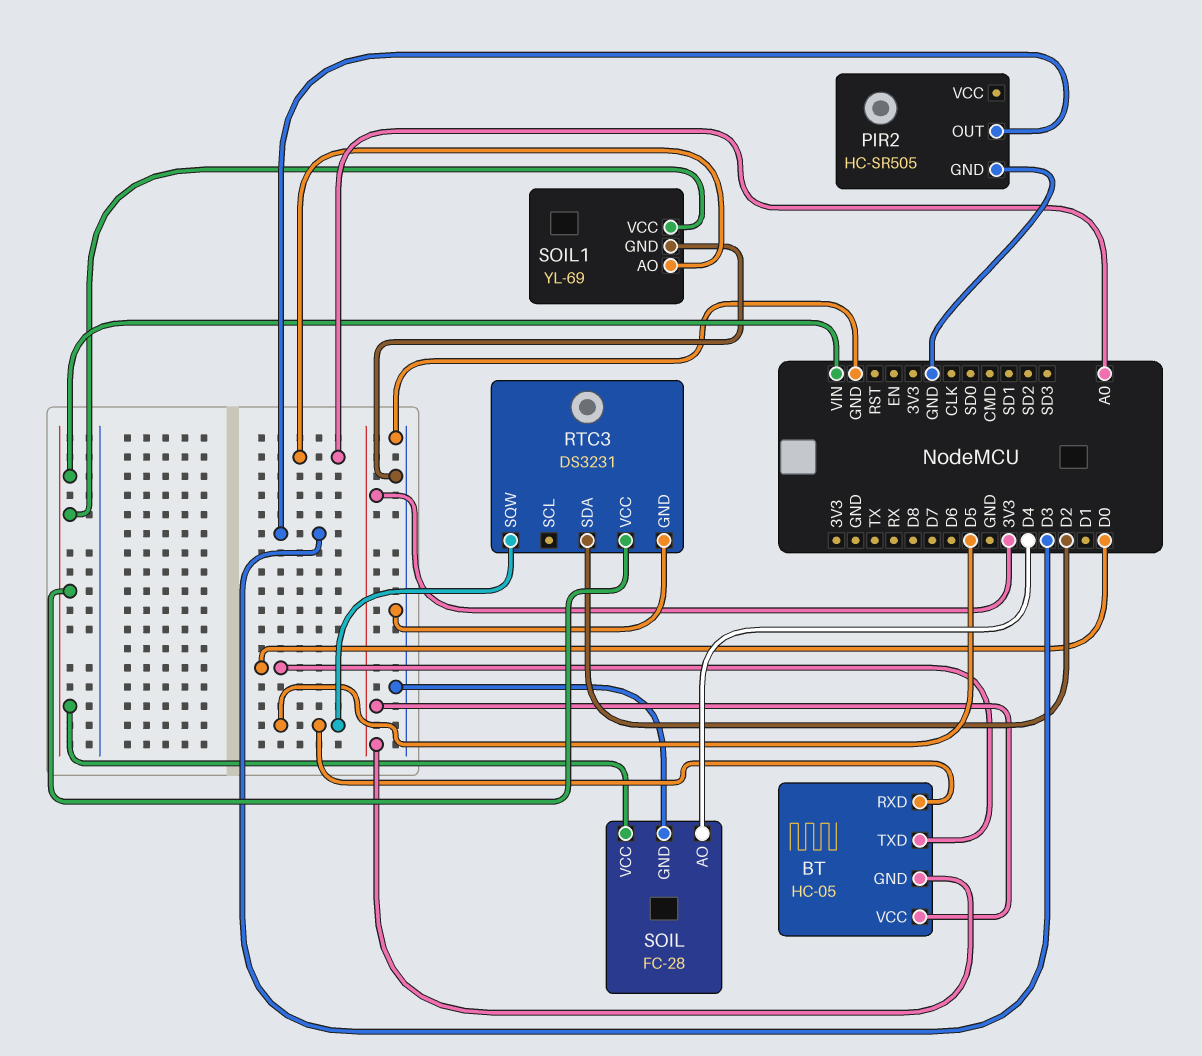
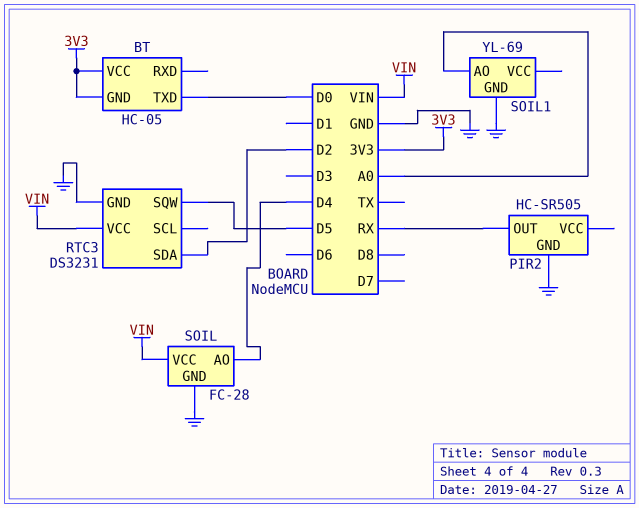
BT pin RXD: D5 -> none
PIR2 pin OUT: D3 -> RX
SOIL1 pin VCC: VIN -> none

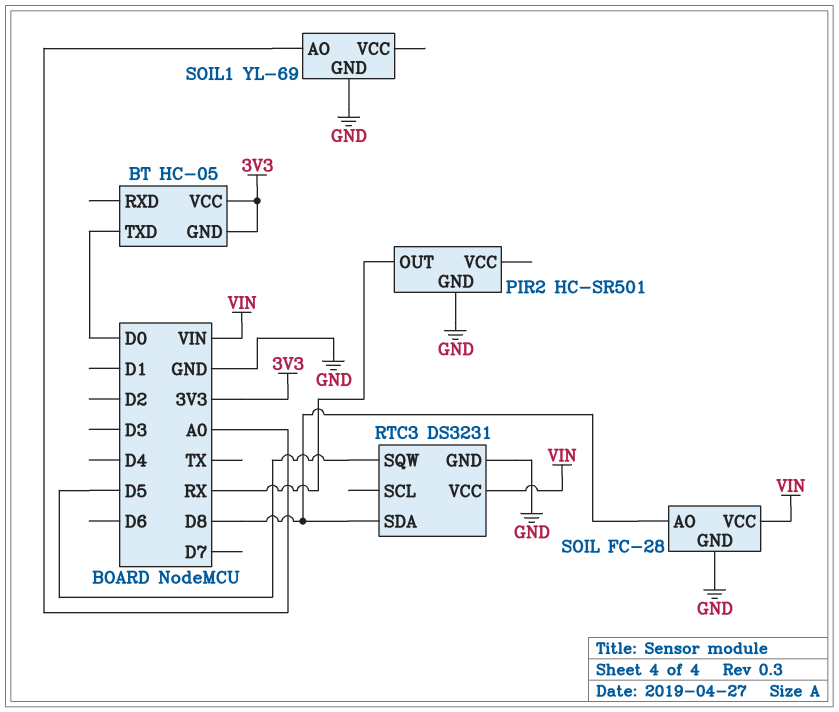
PIR2: HC-SR505 -> HC-SR501
RTC3 pin SDA: D2 -> D8
SOIL pin AO: D4 -> D8

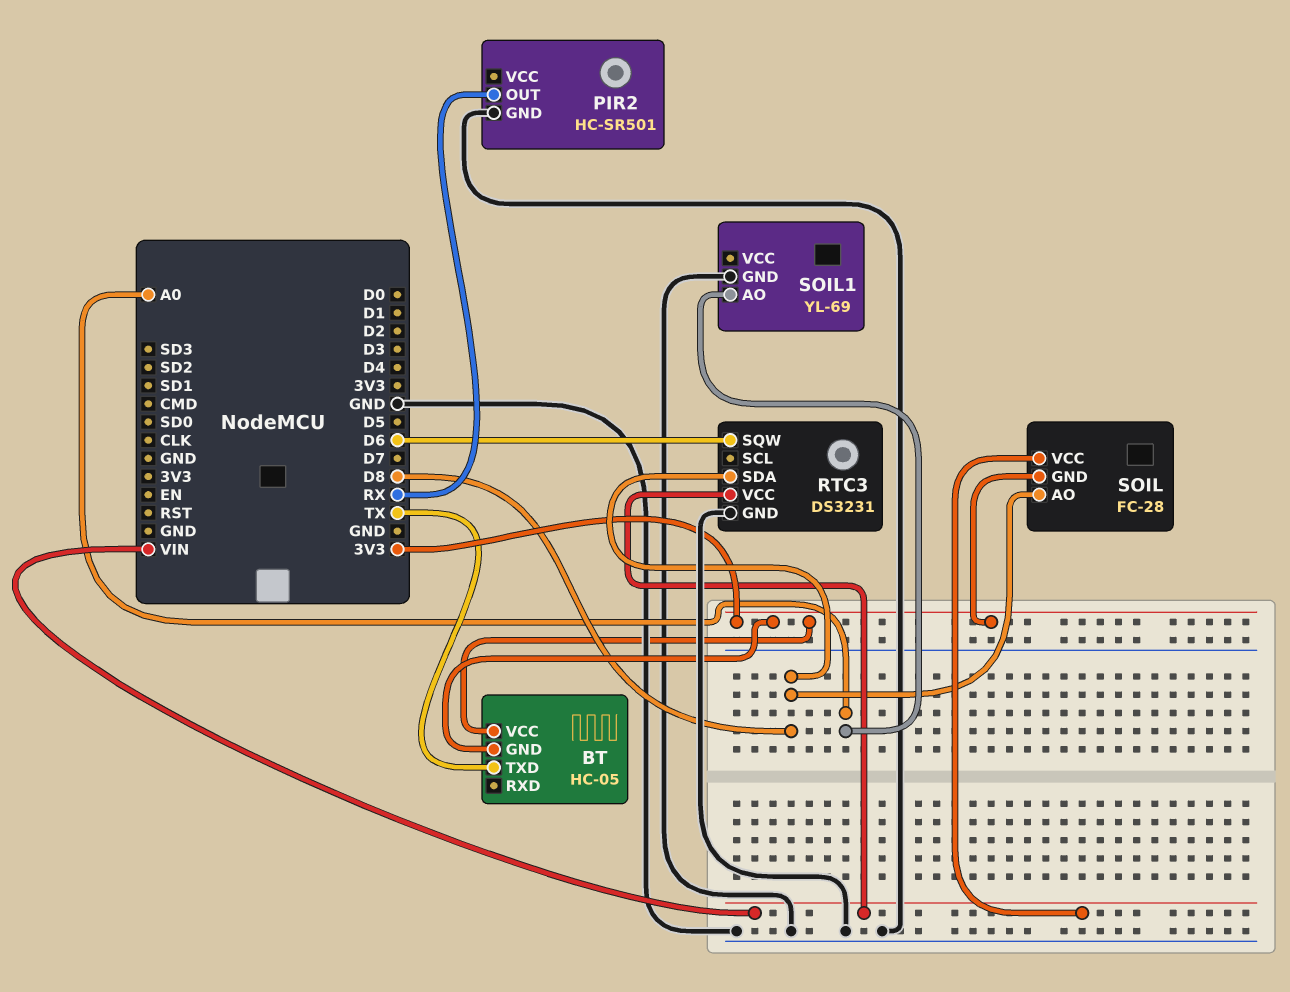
BT pin TXD: D0 -> TX
RTC3 pin SQW: D5 -> D6
SOIL pin GND: GND -> 3V3

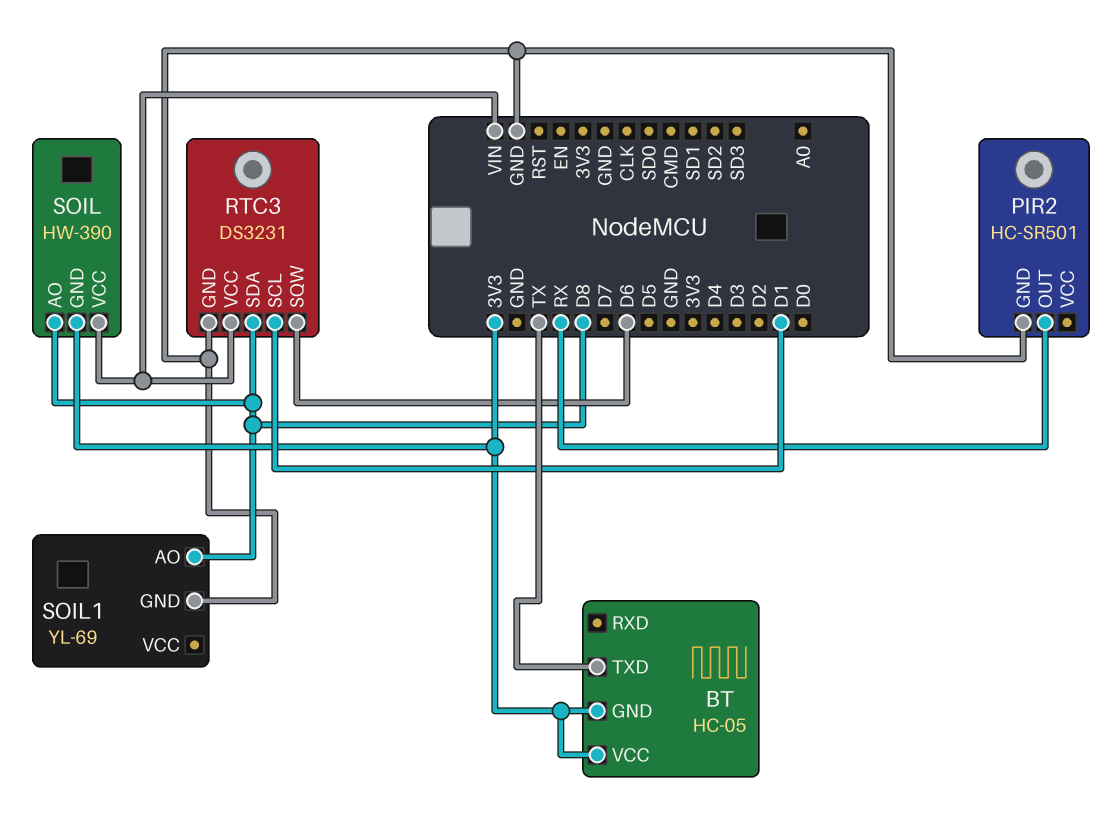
RTC3 pin SCL: none -> D1
SOIL: FC-28 -> HW-390
SOIL1 pin AO: A0 -> D8

